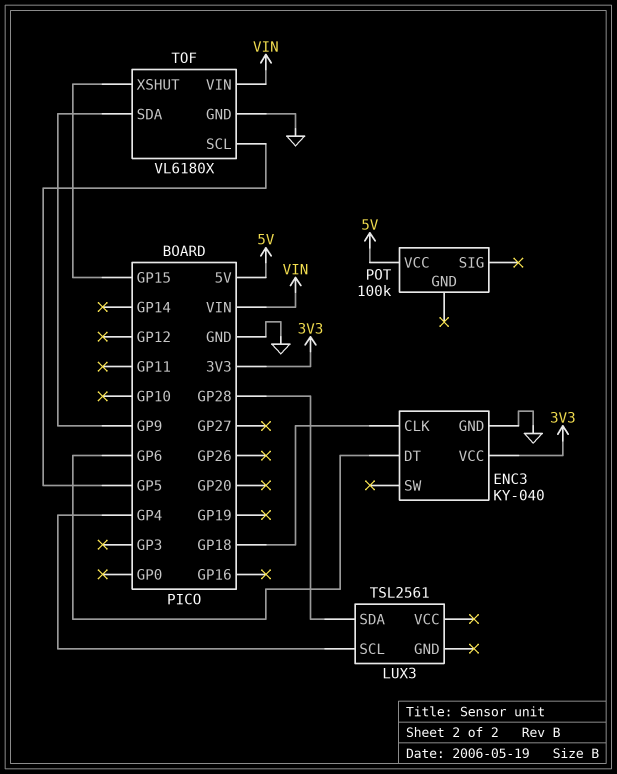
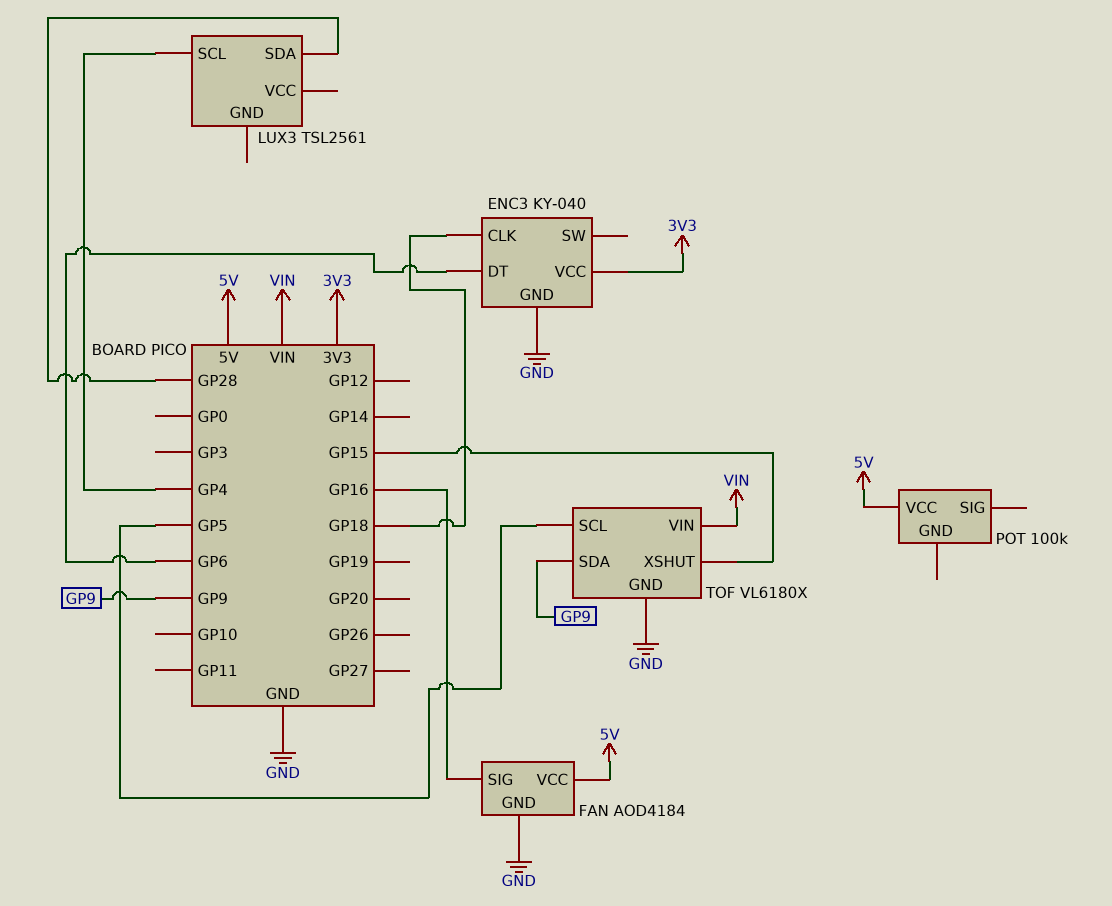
FAN: none -> AOD4184
FAN pin GND: none -> GND
FAN pin SIG: none -> GP16
FAN pin VCC: none -> 5V

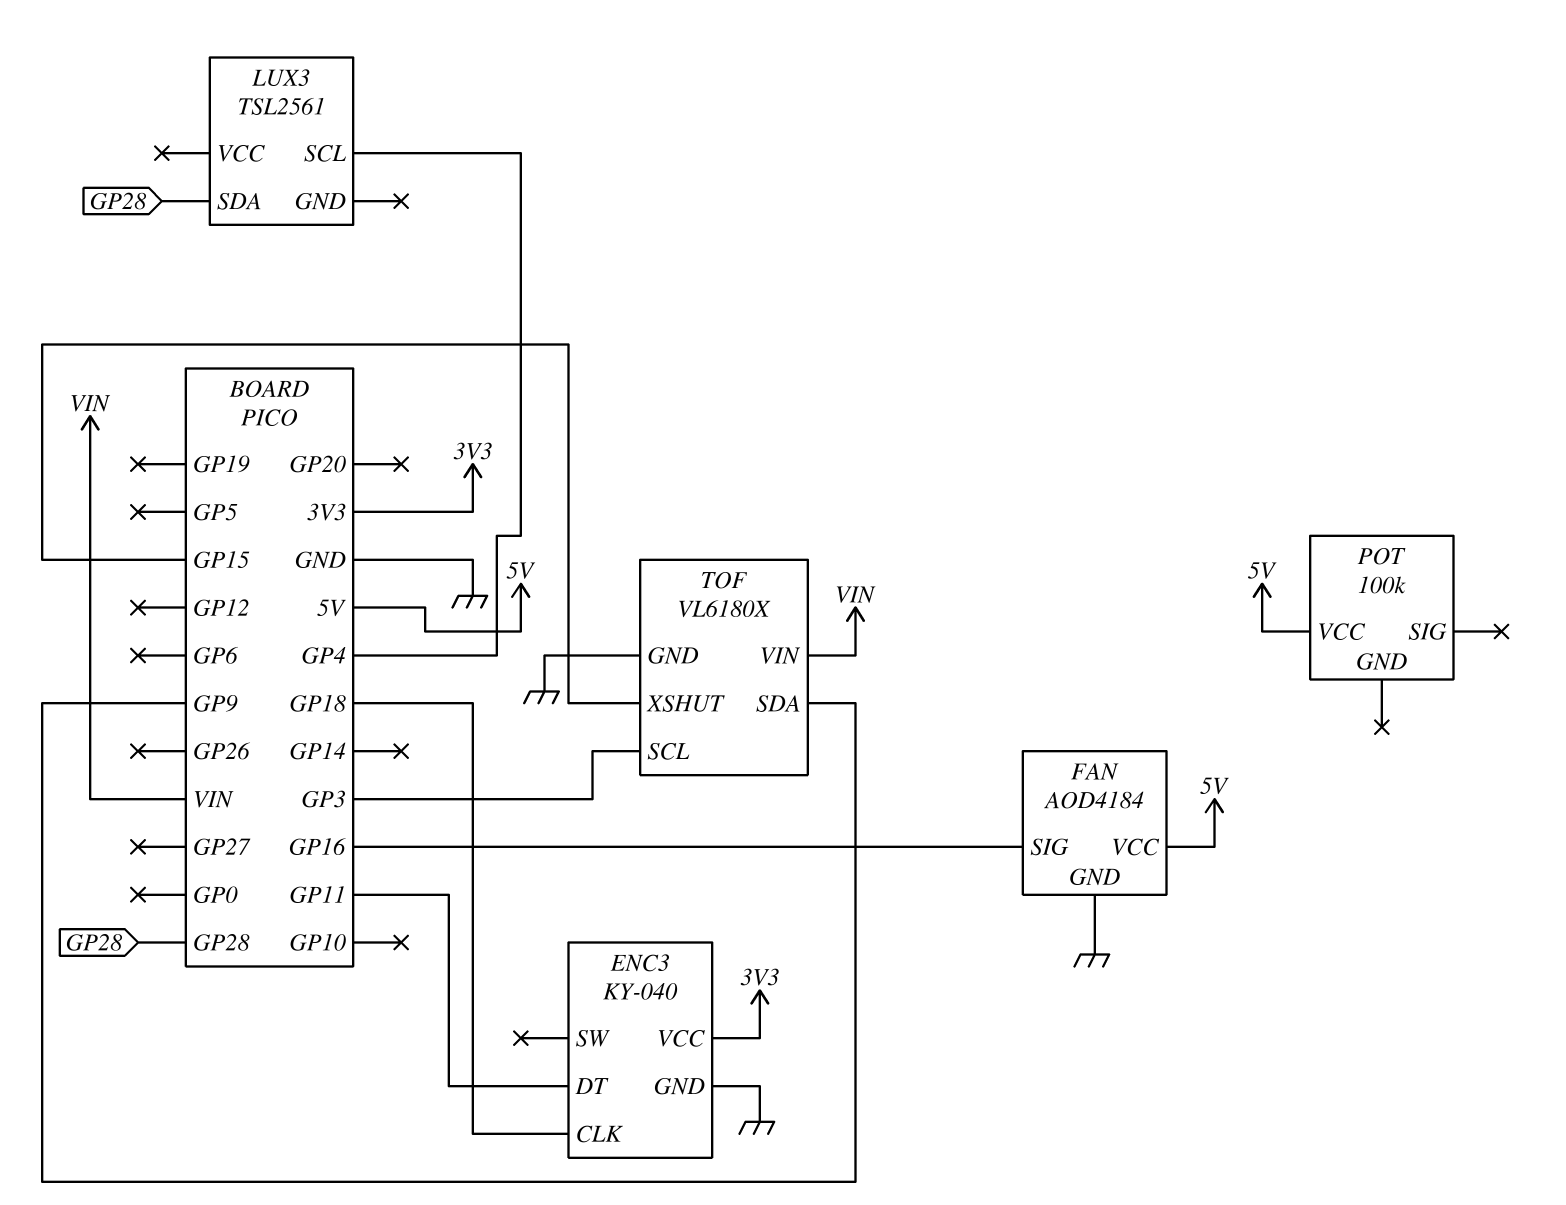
ENC3 pin DT: GP6 -> GP11
TOF pin SCL: GP5 -> GP3

